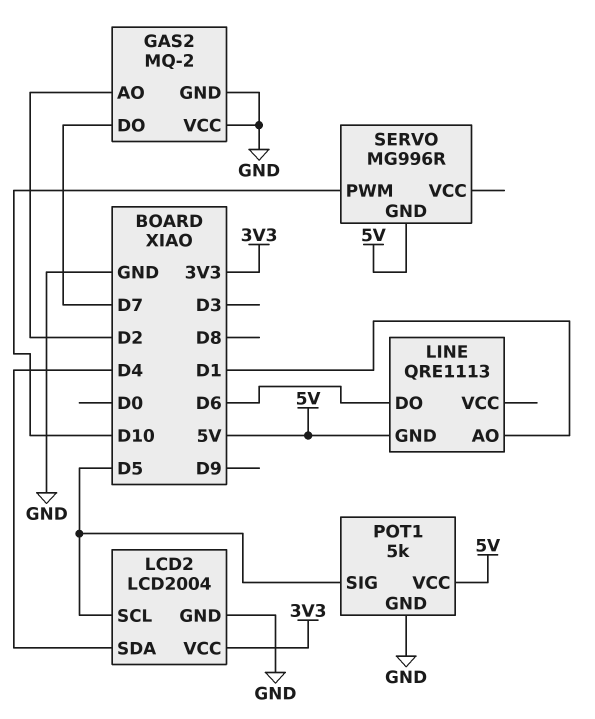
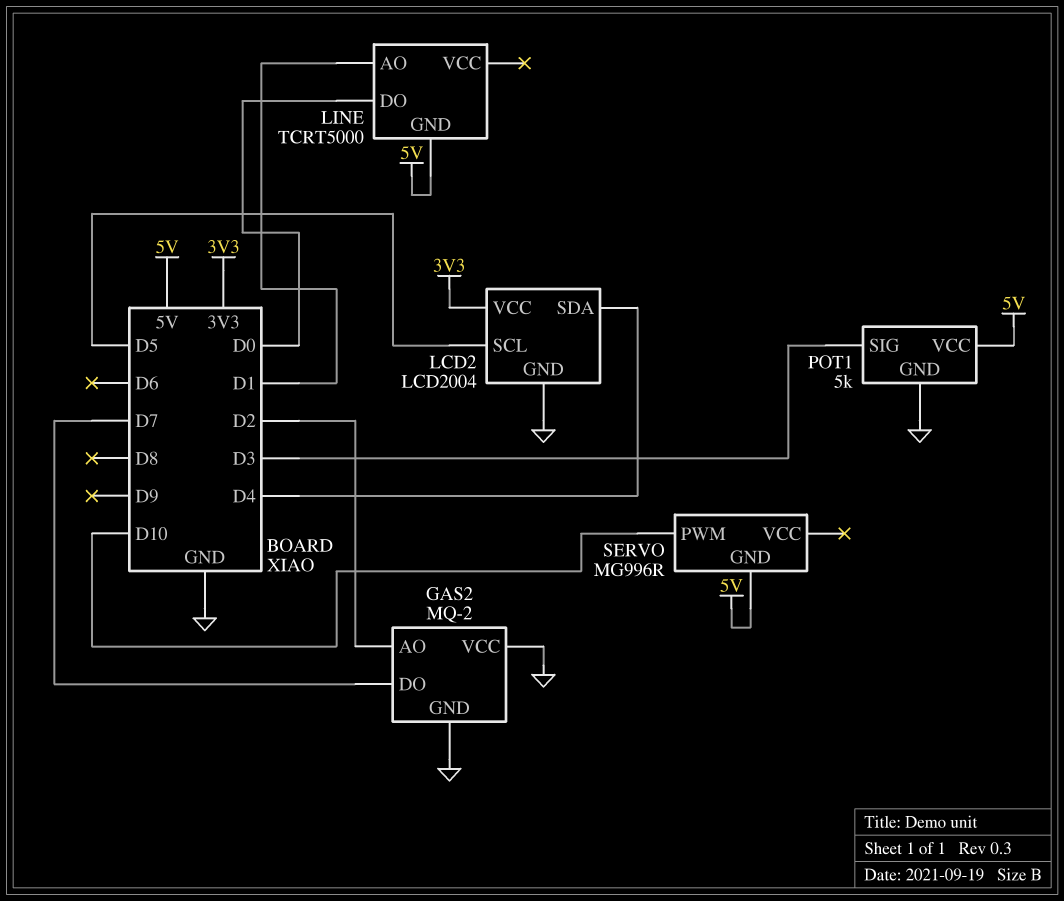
LINE: QRE1113 -> TCRT5000
LINE pin DO: D6 -> D0
POT1 pin SIG: D5 -> D3

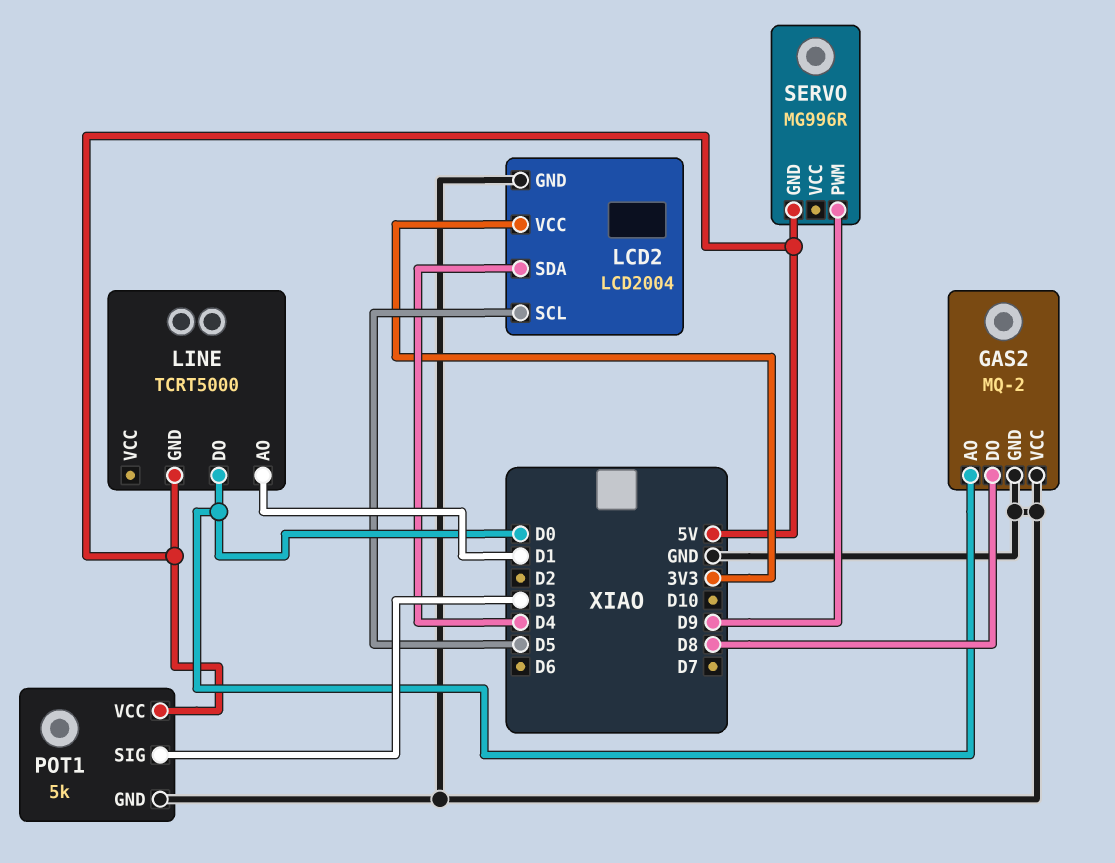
GAS2 pin AO: D2 -> D0
GAS2 pin DO: D7 -> D8
SERVO pin PWM: D10 -> D9

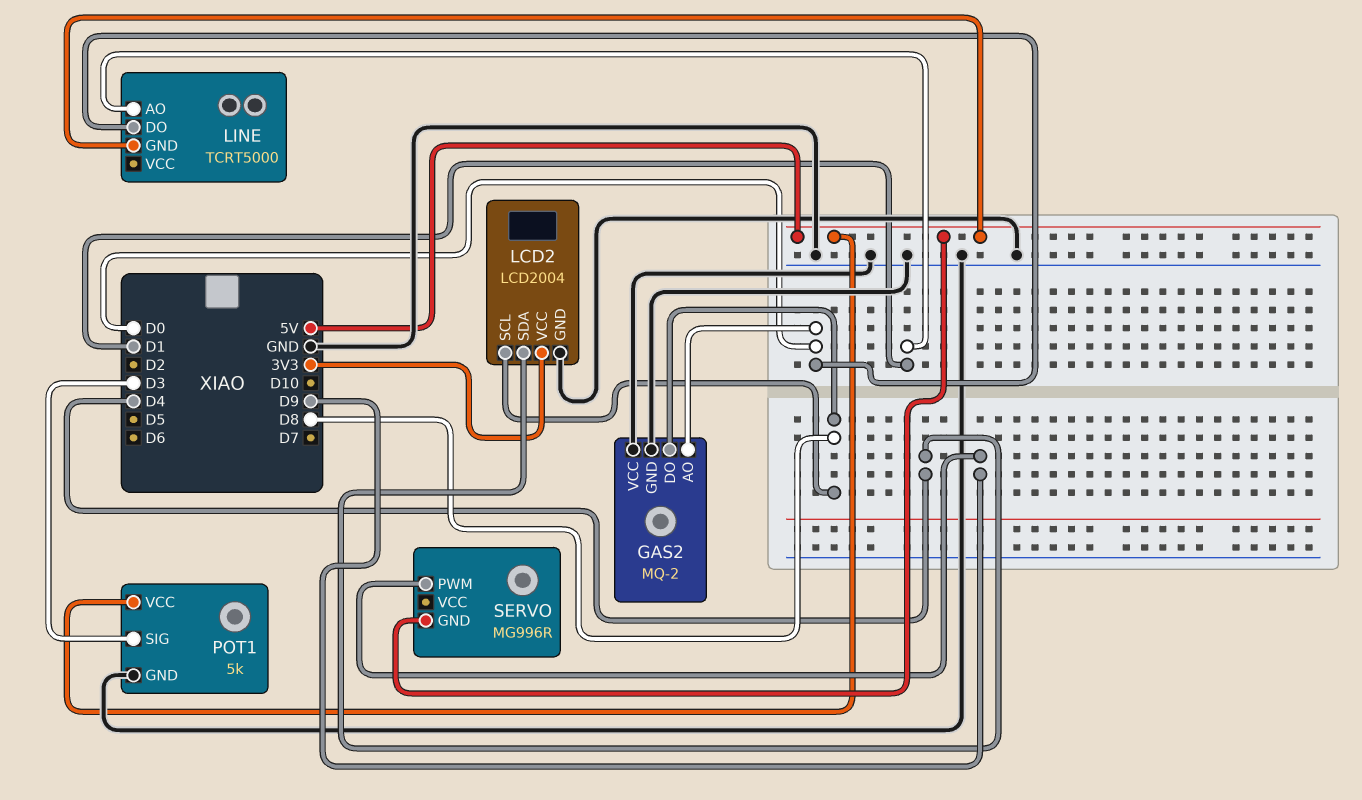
LCD2 pin SCL: D5 -> D8

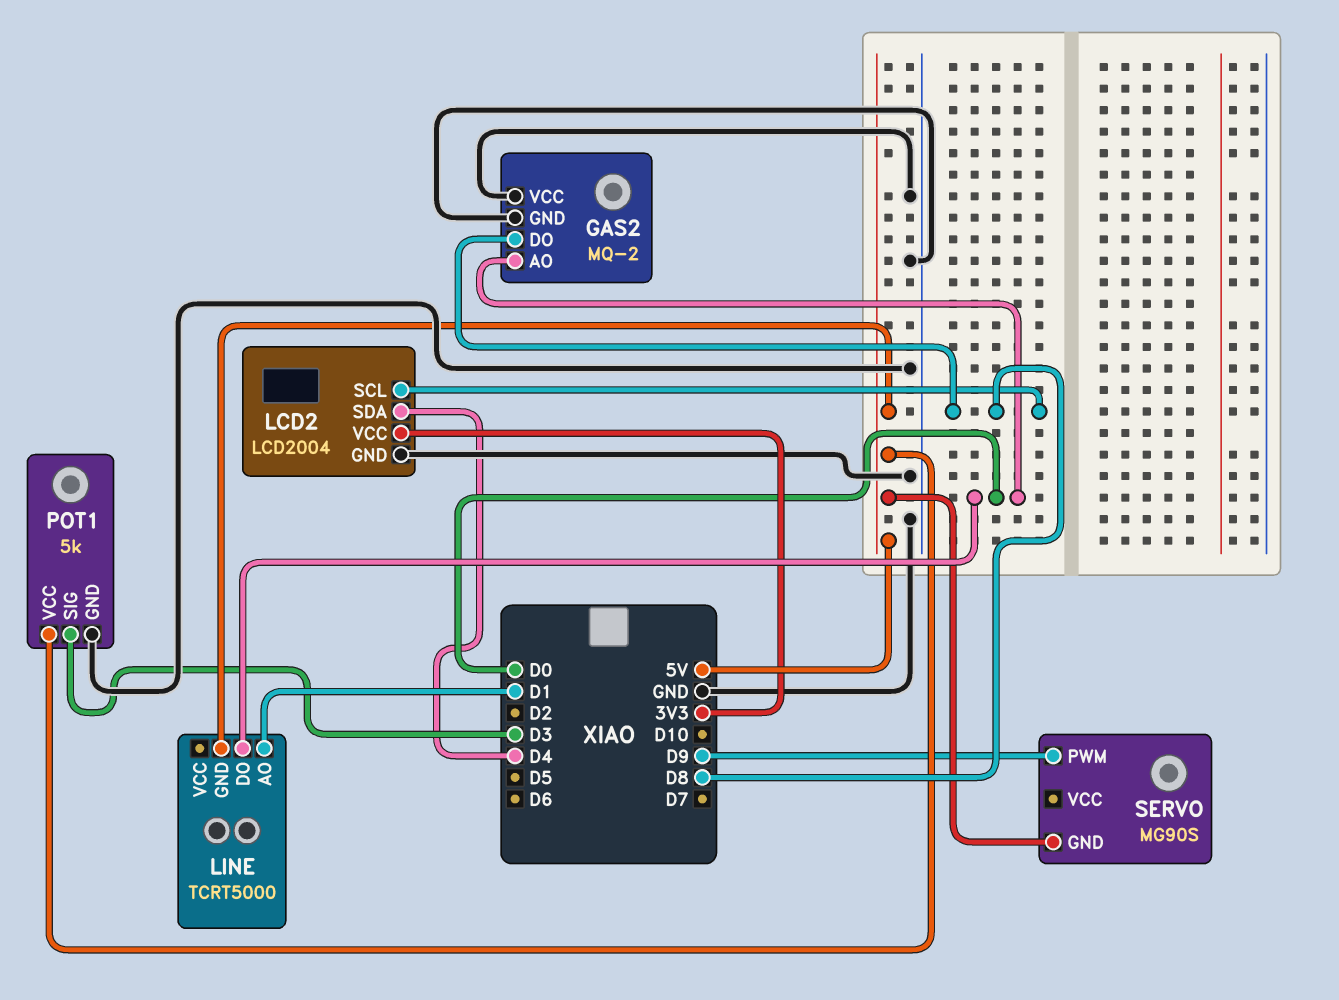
SERVO: MG996R -> MG90S

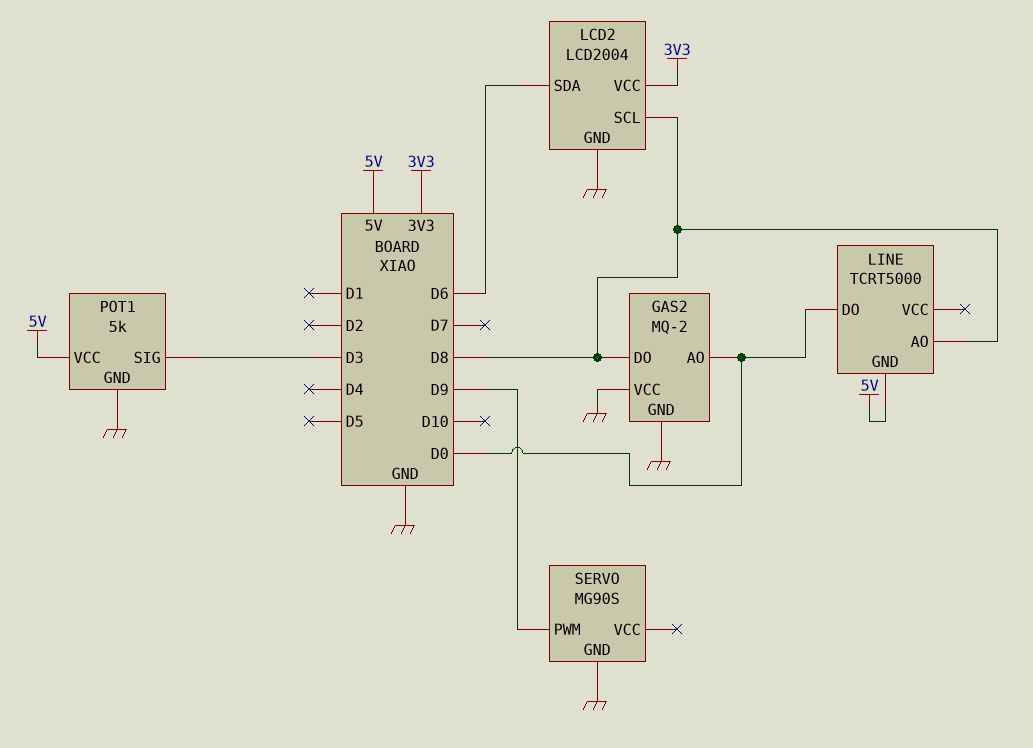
LCD2 pin SDA: D4 -> D6
LINE pin AO: D1 -> D8
SERVO pin GND: 5V -> GND

